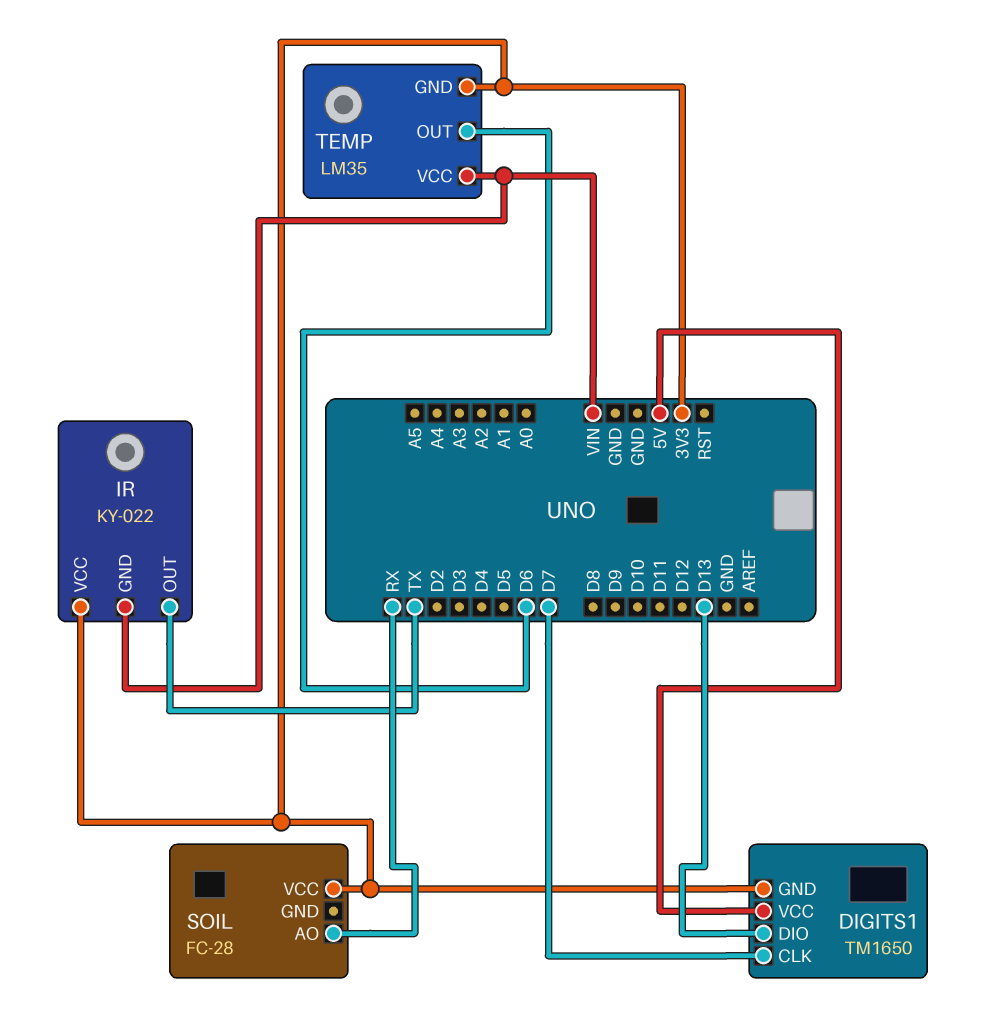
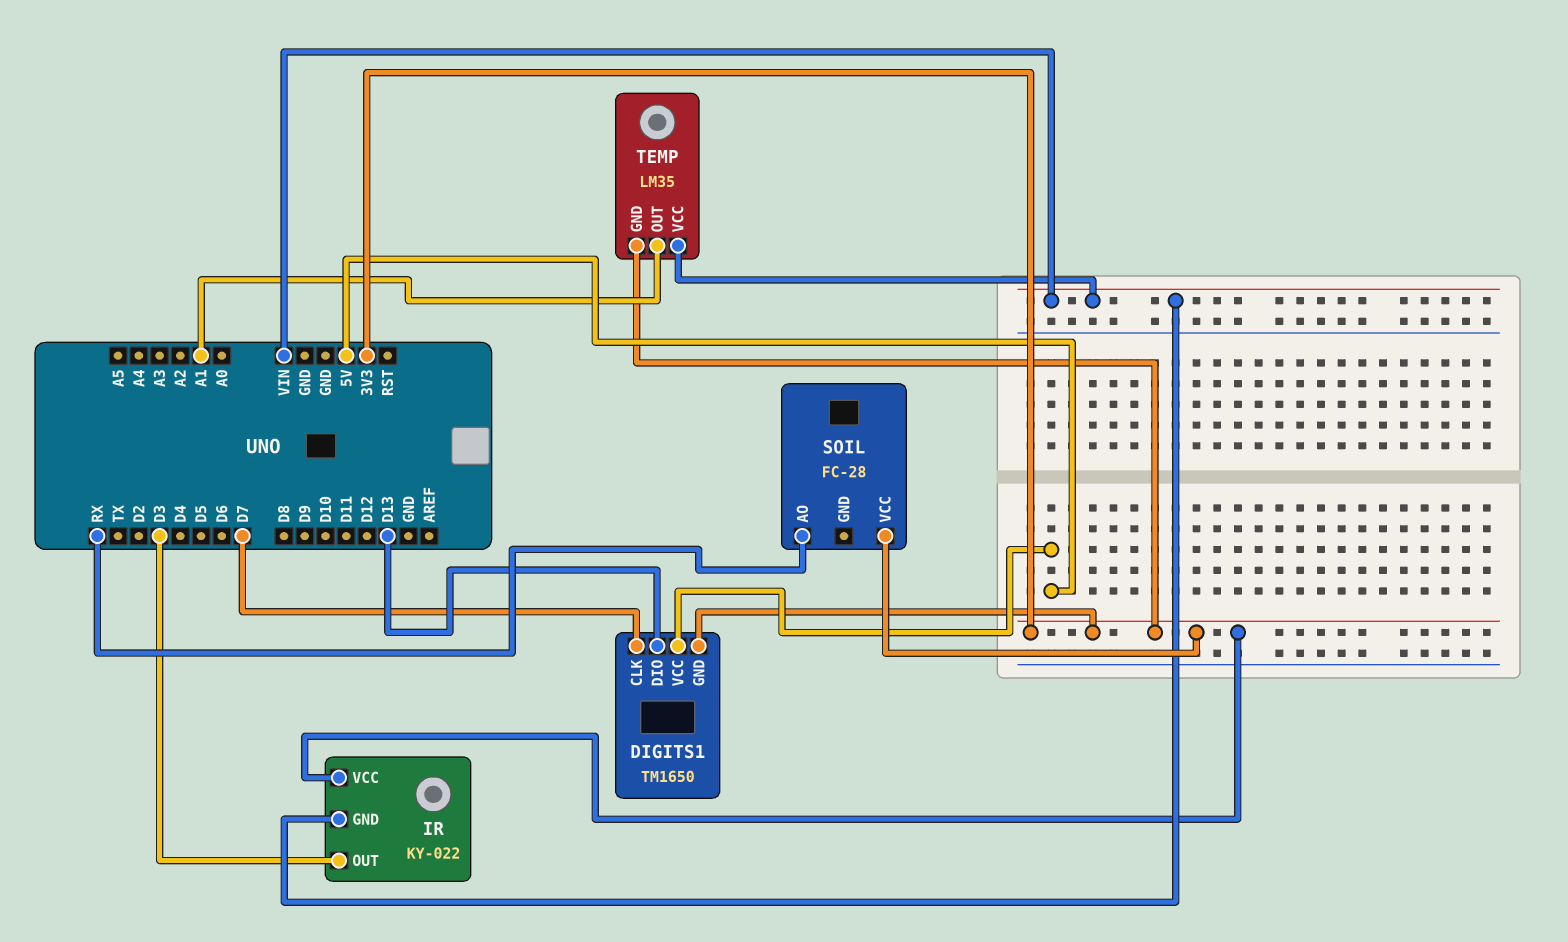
IR pin OUT: TX -> D3
TEMP pin OUT: D6 -> A1

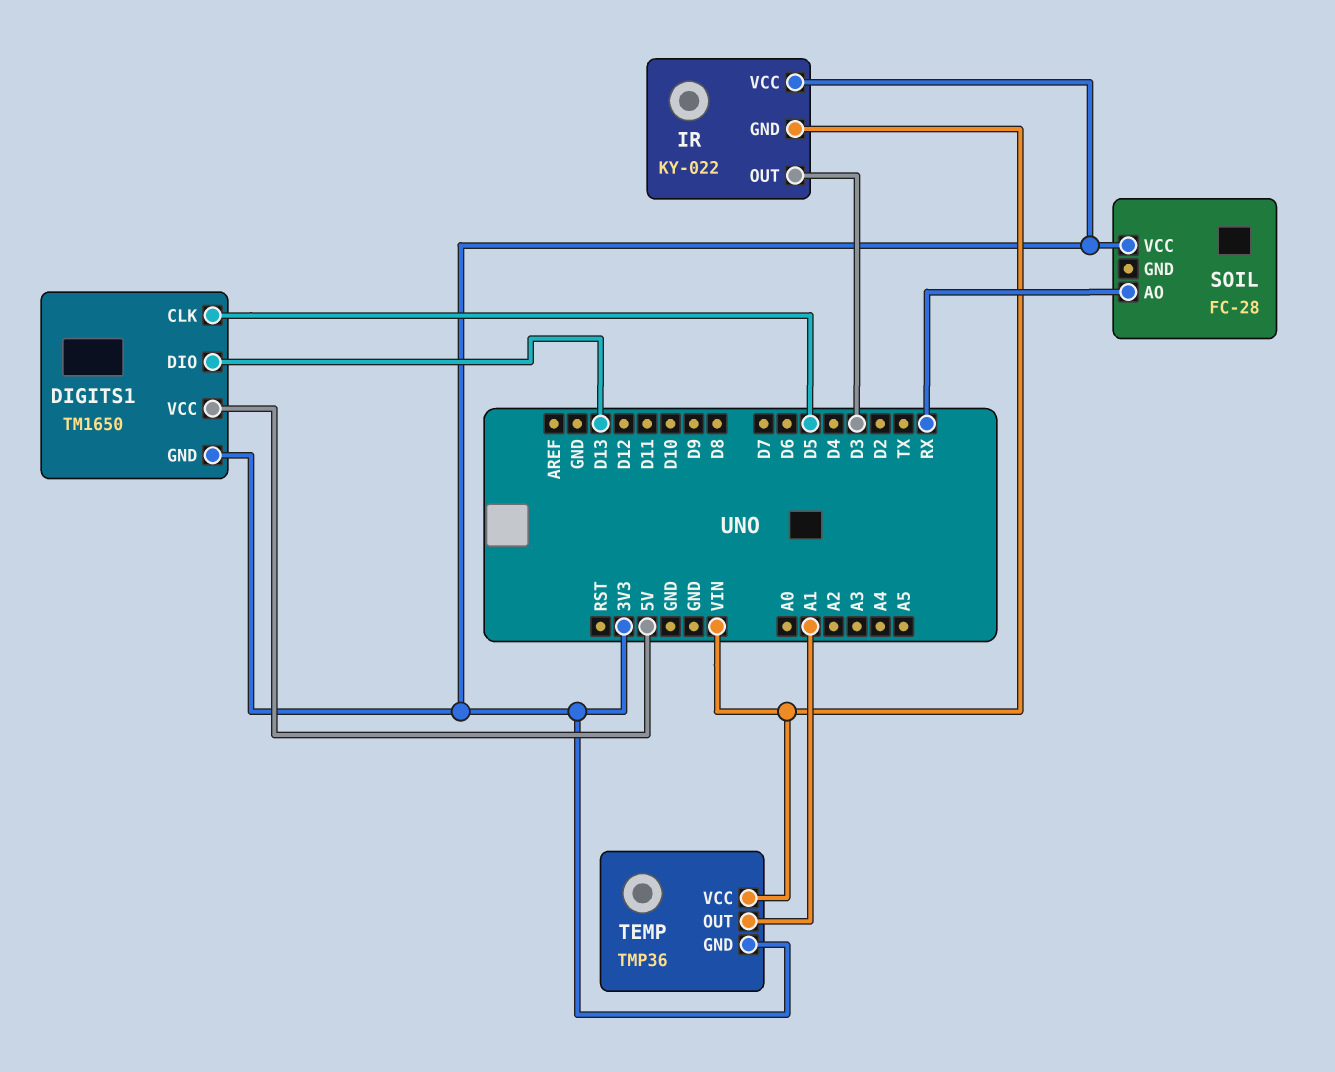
DIGITS1 pin CLK: D7 -> D5
TEMP: LM35 -> TMP36

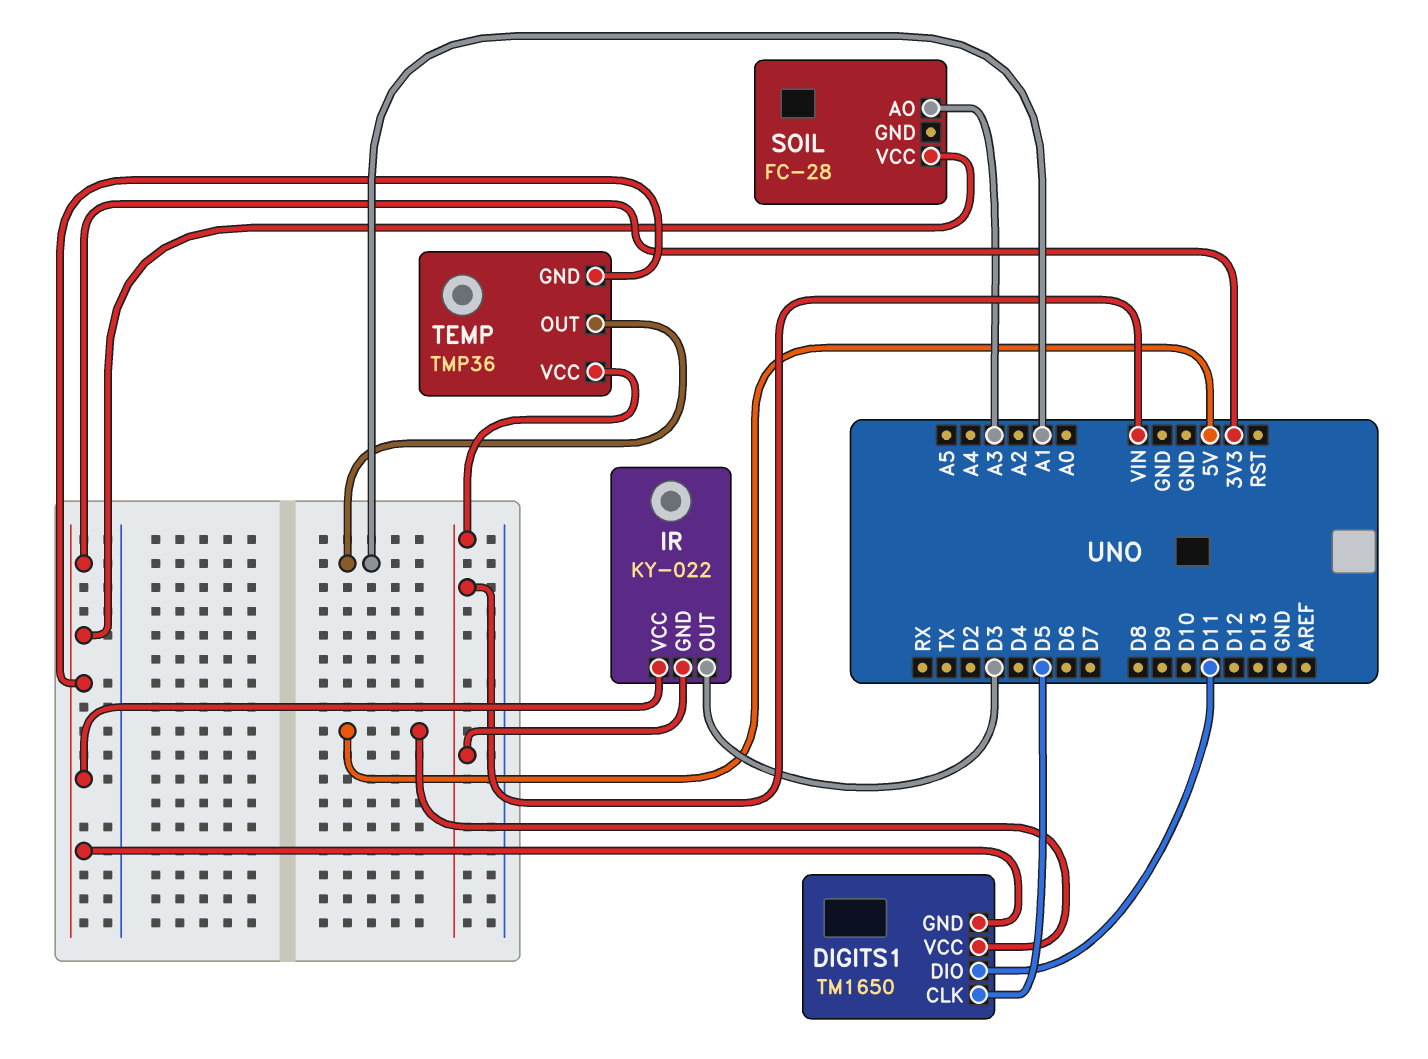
DIGITS1 pin DIO: D13 -> D11
SOIL pin AO: RX -> A3

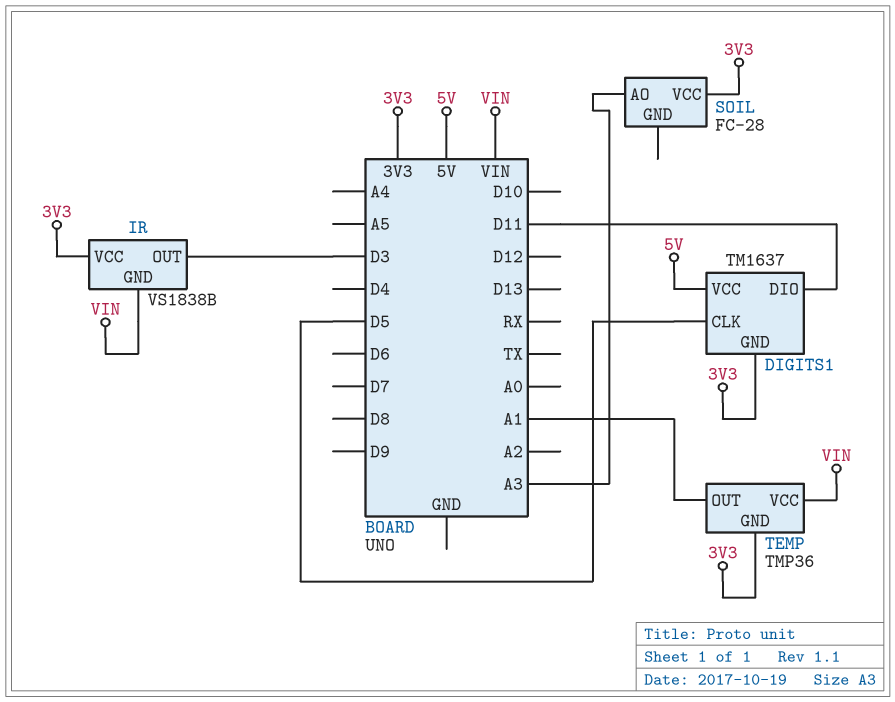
DIGITS1: TM1650 -> TM1637
IR: KY-022 -> VS1838B

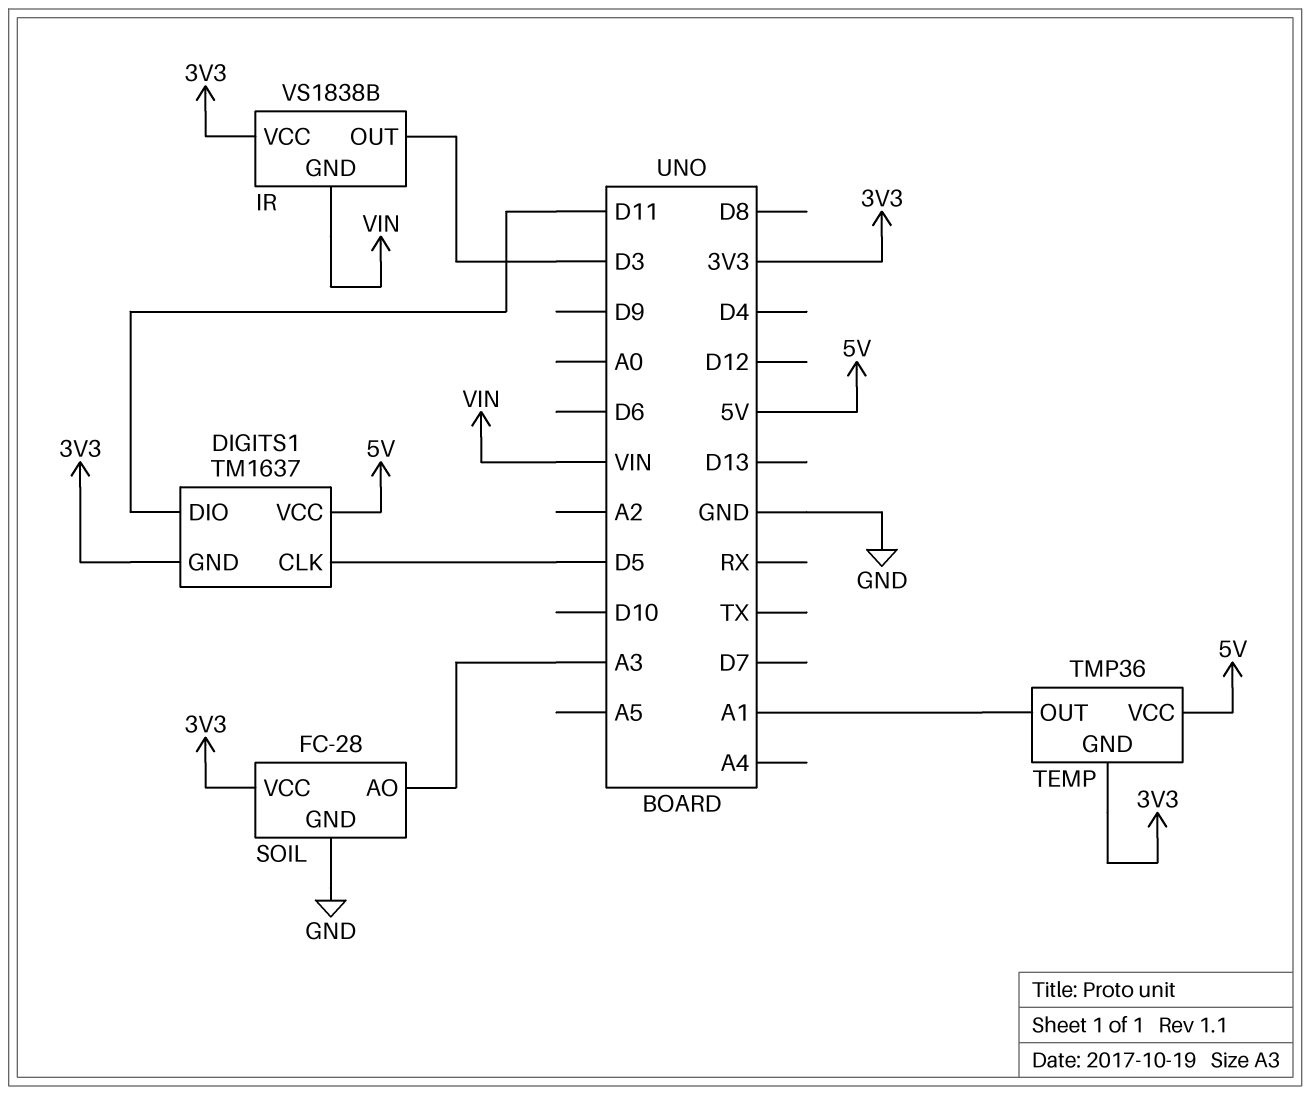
SOIL pin GND: none -> GND
TEMP pin VCC: VIN -> 5V

